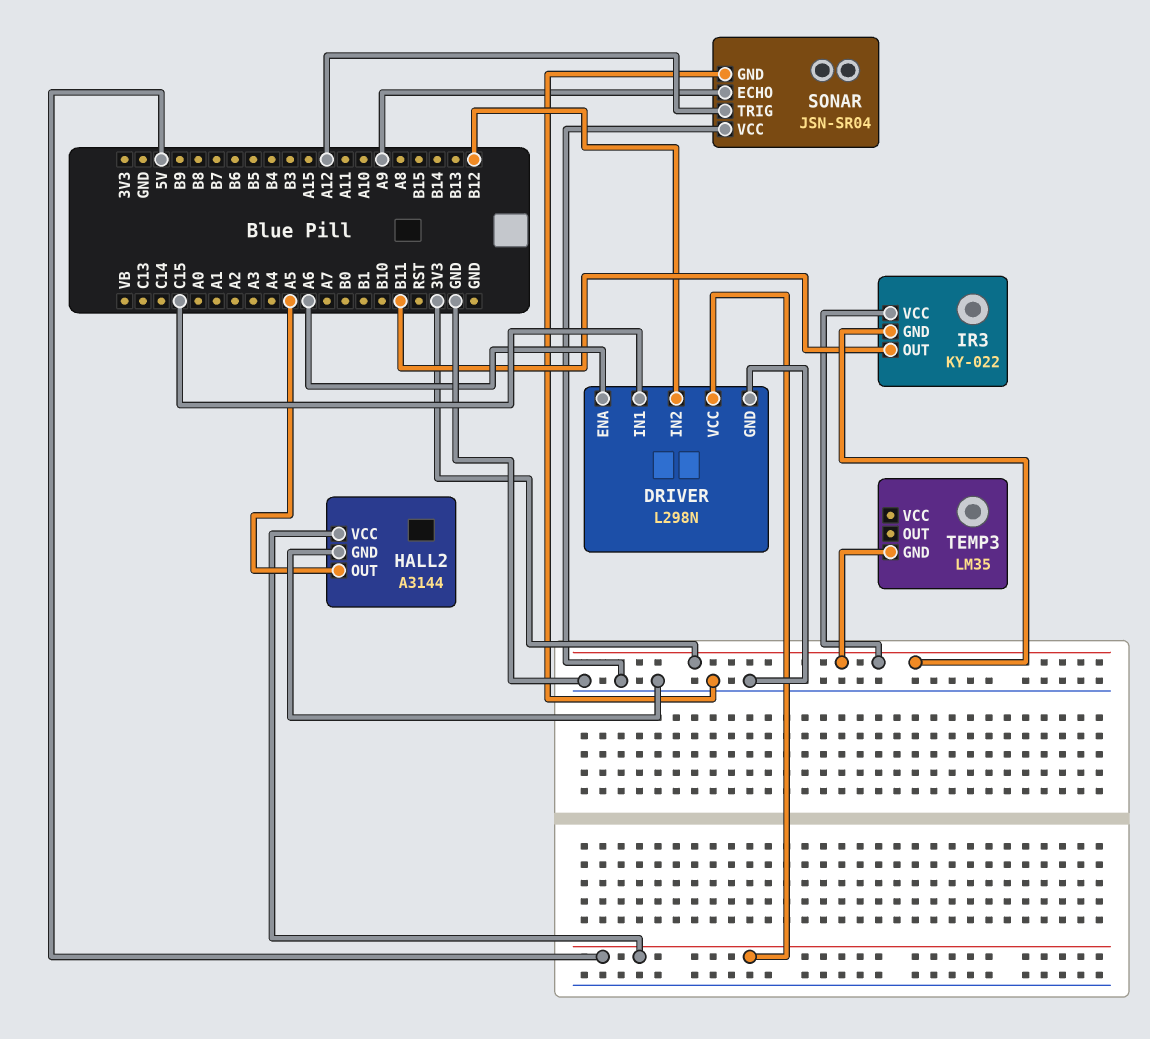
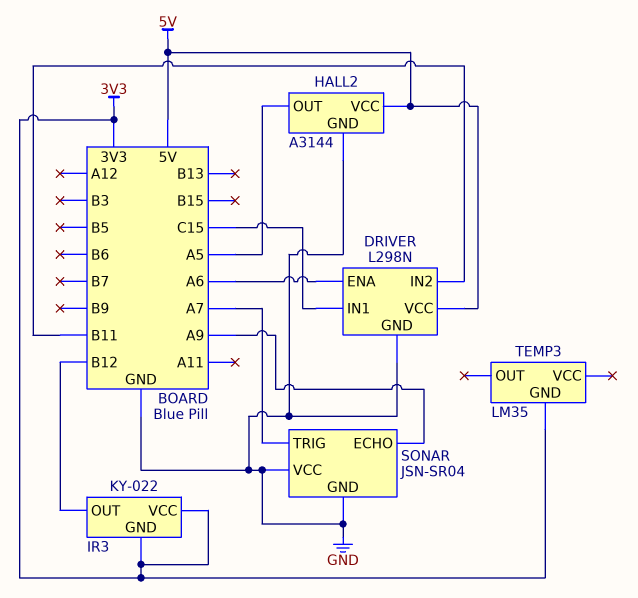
DRIVER pin IN2: B12 -> B11
IR3 pin OUT: B11 -> B12
SONAR pin TRIG: A12 -> A7

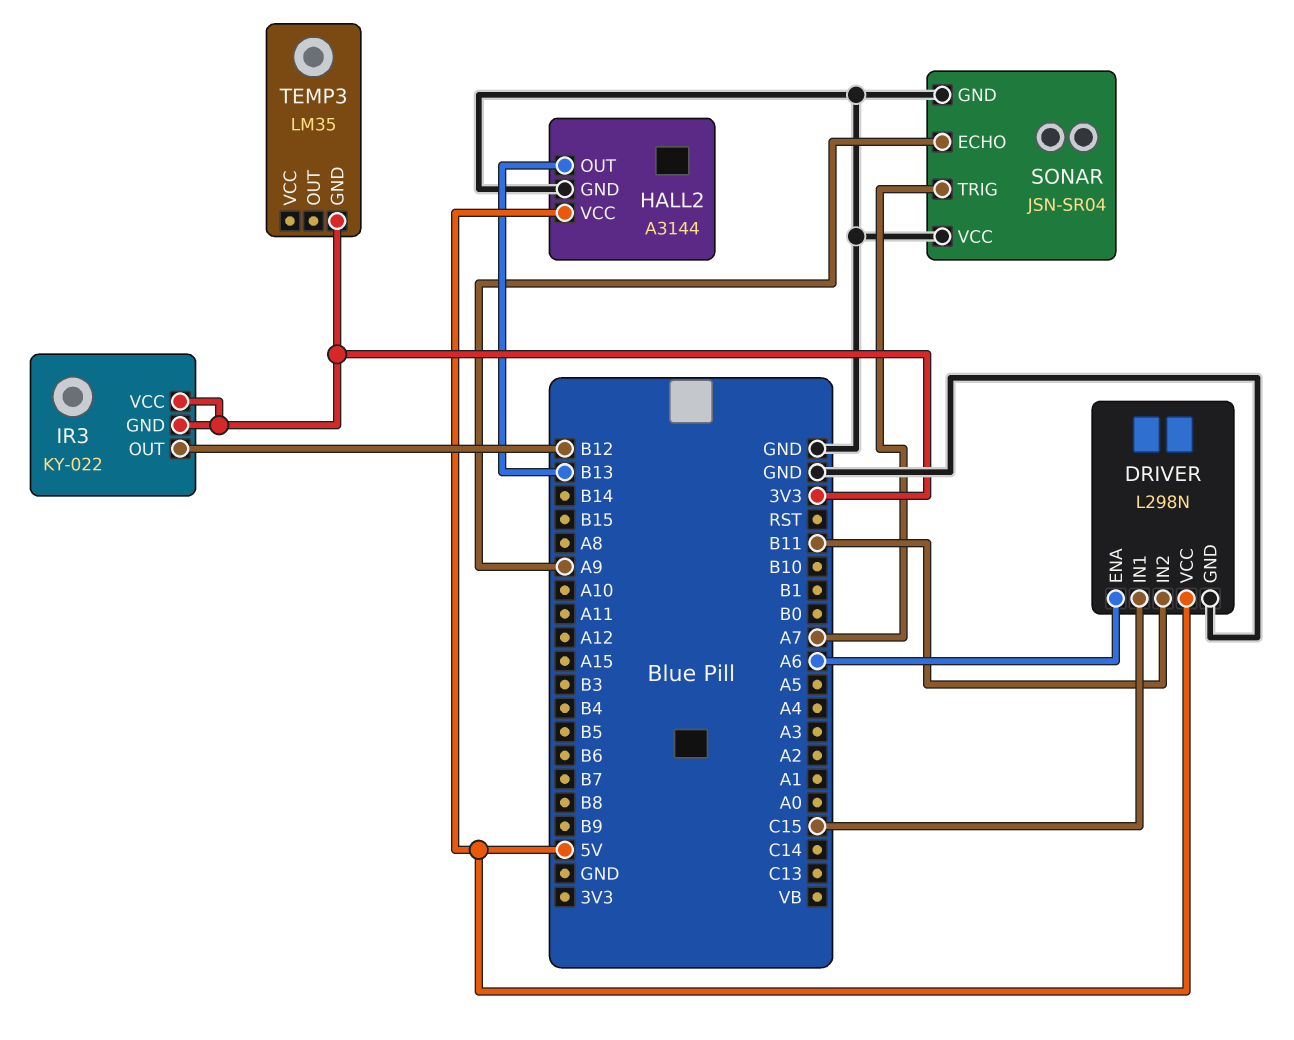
HALL2 pin OUT: A5 -> B13

